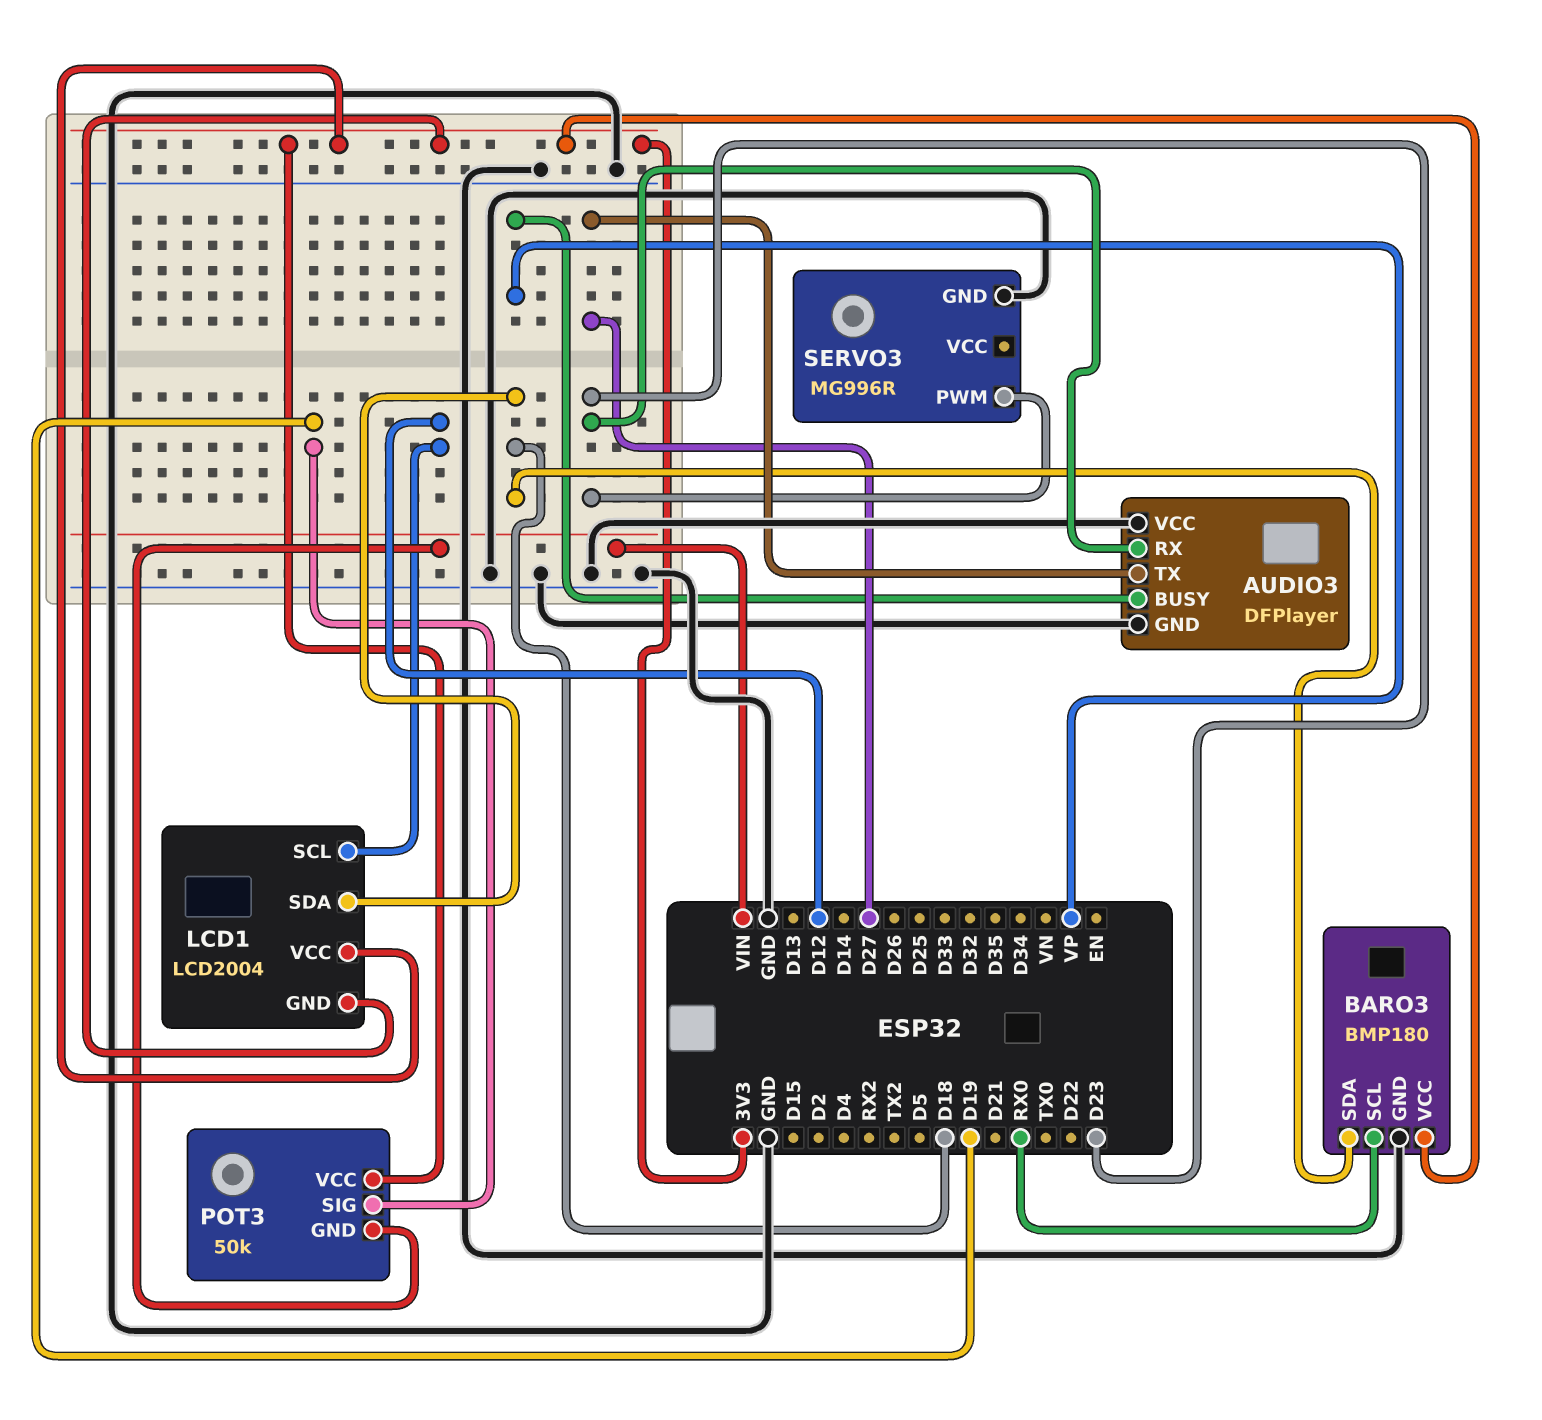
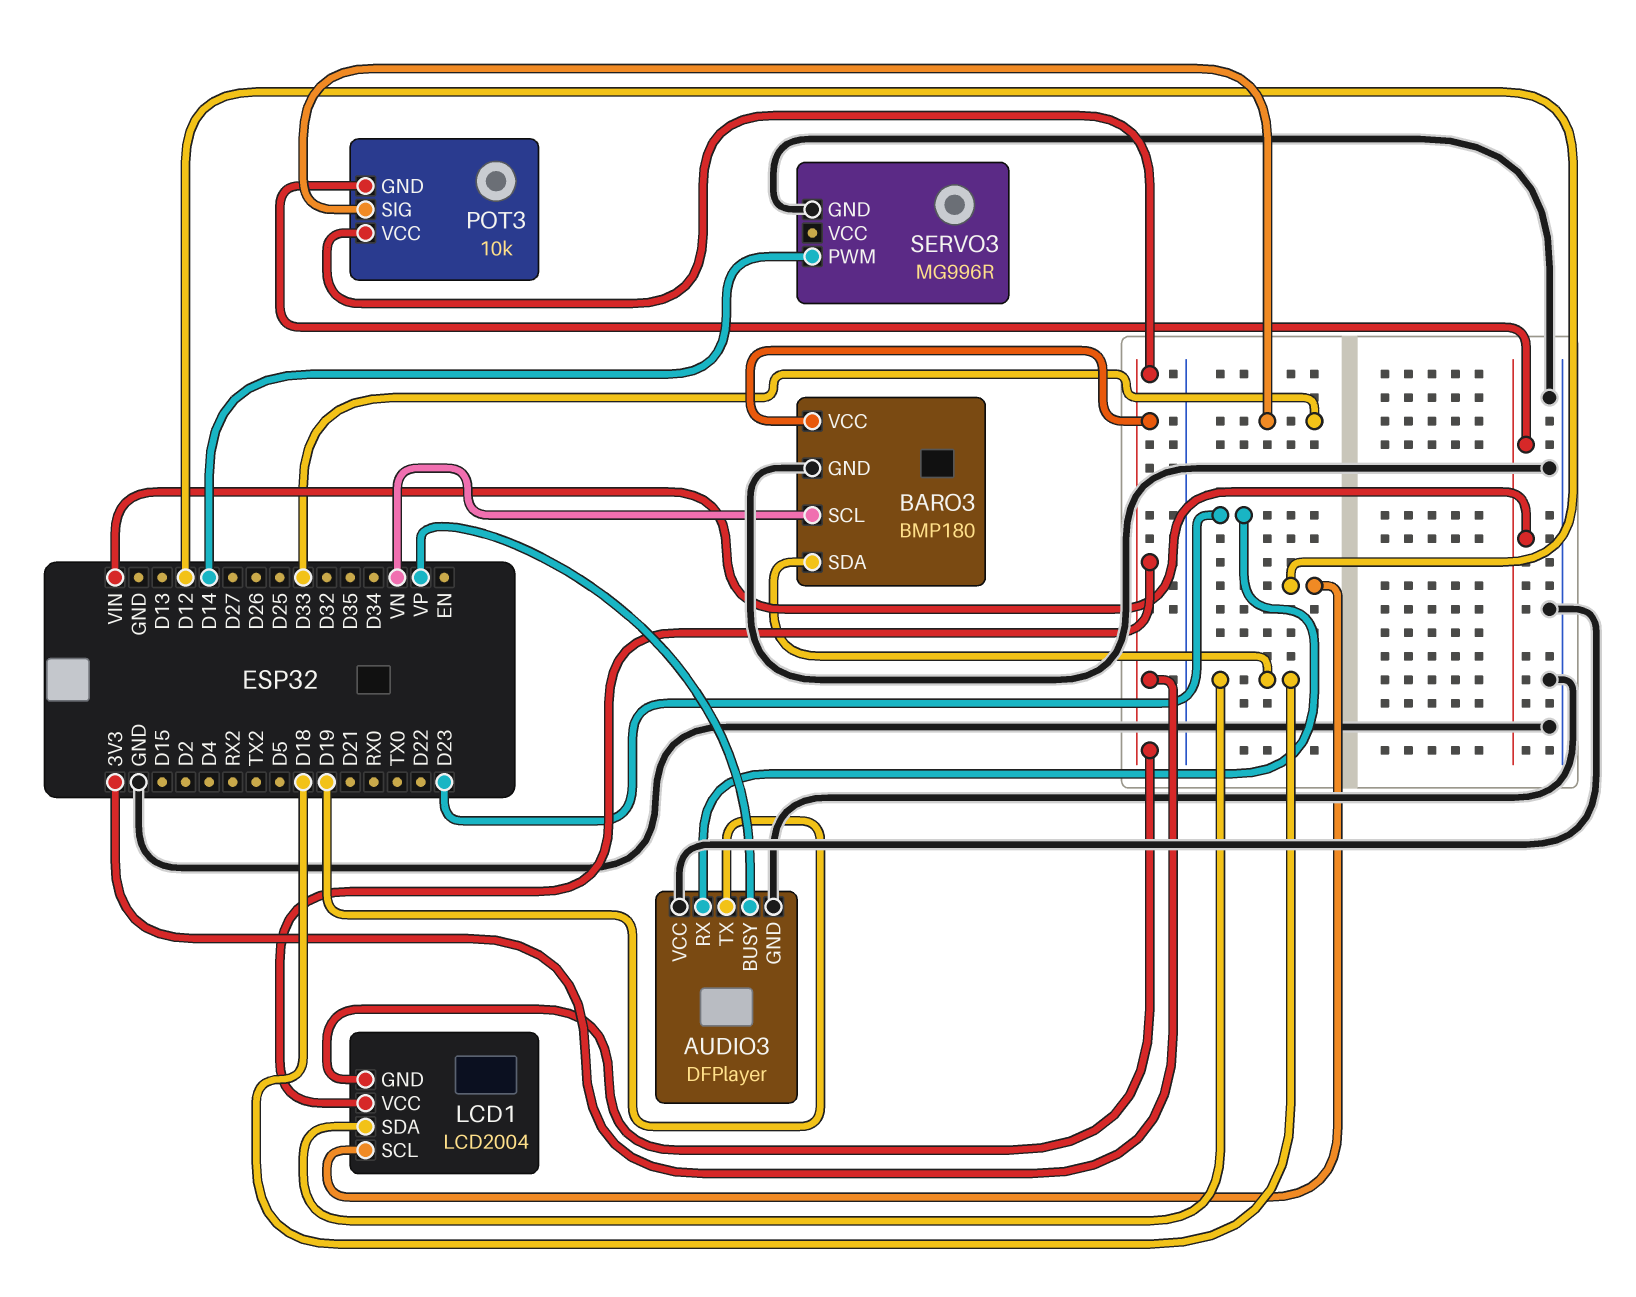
AUDIO3 pin TX: D27 -> D19
BARO3 pin SCL: RX0 -> VN
POT3: 50k -> 10k
POT3 pin SIG: D19 -> D33
SERVO3 pin PWM: D23 -> D14

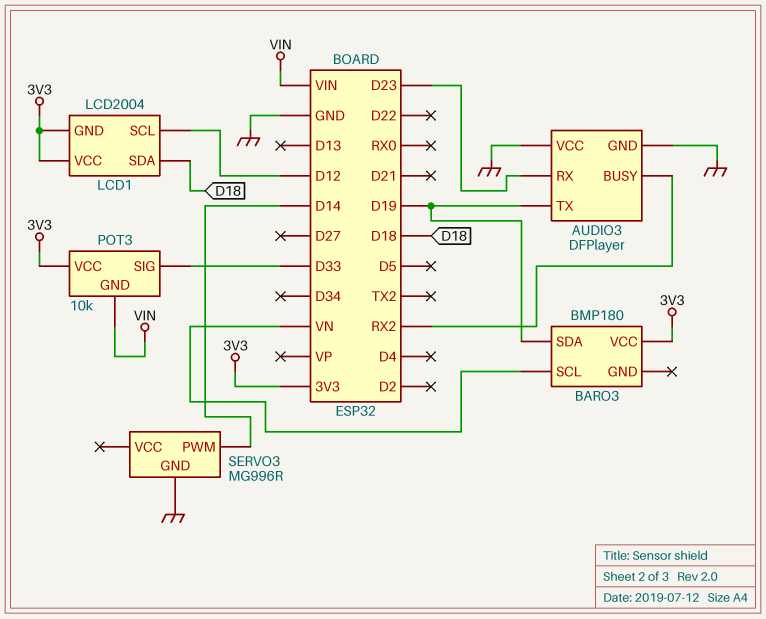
AUDIO3 pin BUSY: VP -> RX2
BARO3 pin GND: GND -> none
BARO3 pin SDA: D18 -> D19

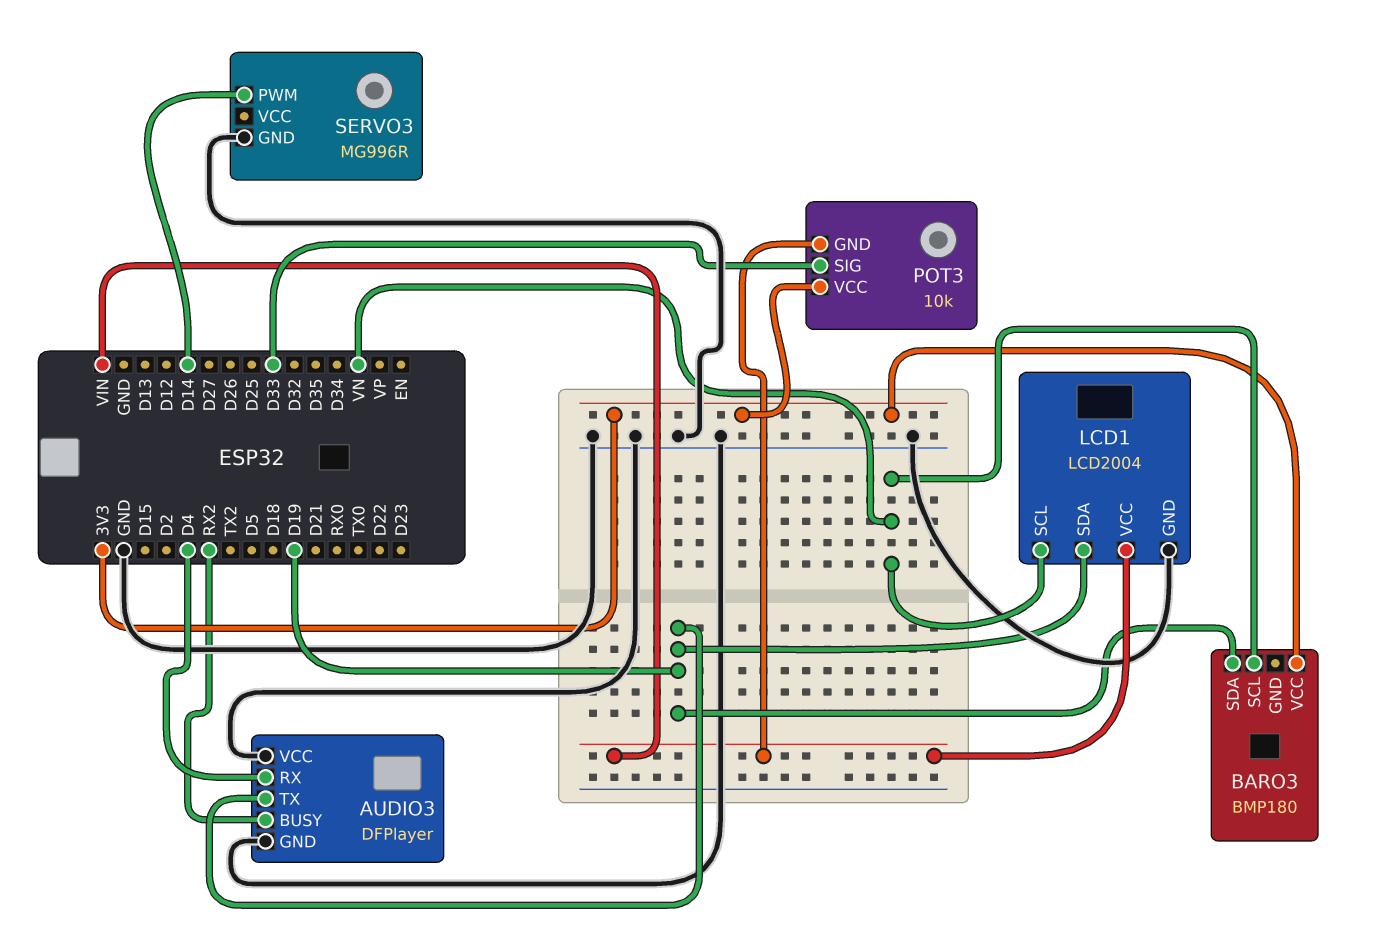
AUDIO3 pin RX: D23 -> D4
LCD1 pin GND: 3V3 -> GND
LCD1 pin SCL: D12 -> VN
LCD1 pin SDA: D18 -> D19
LCD1 pin VCC: 3V3 -> VIN

